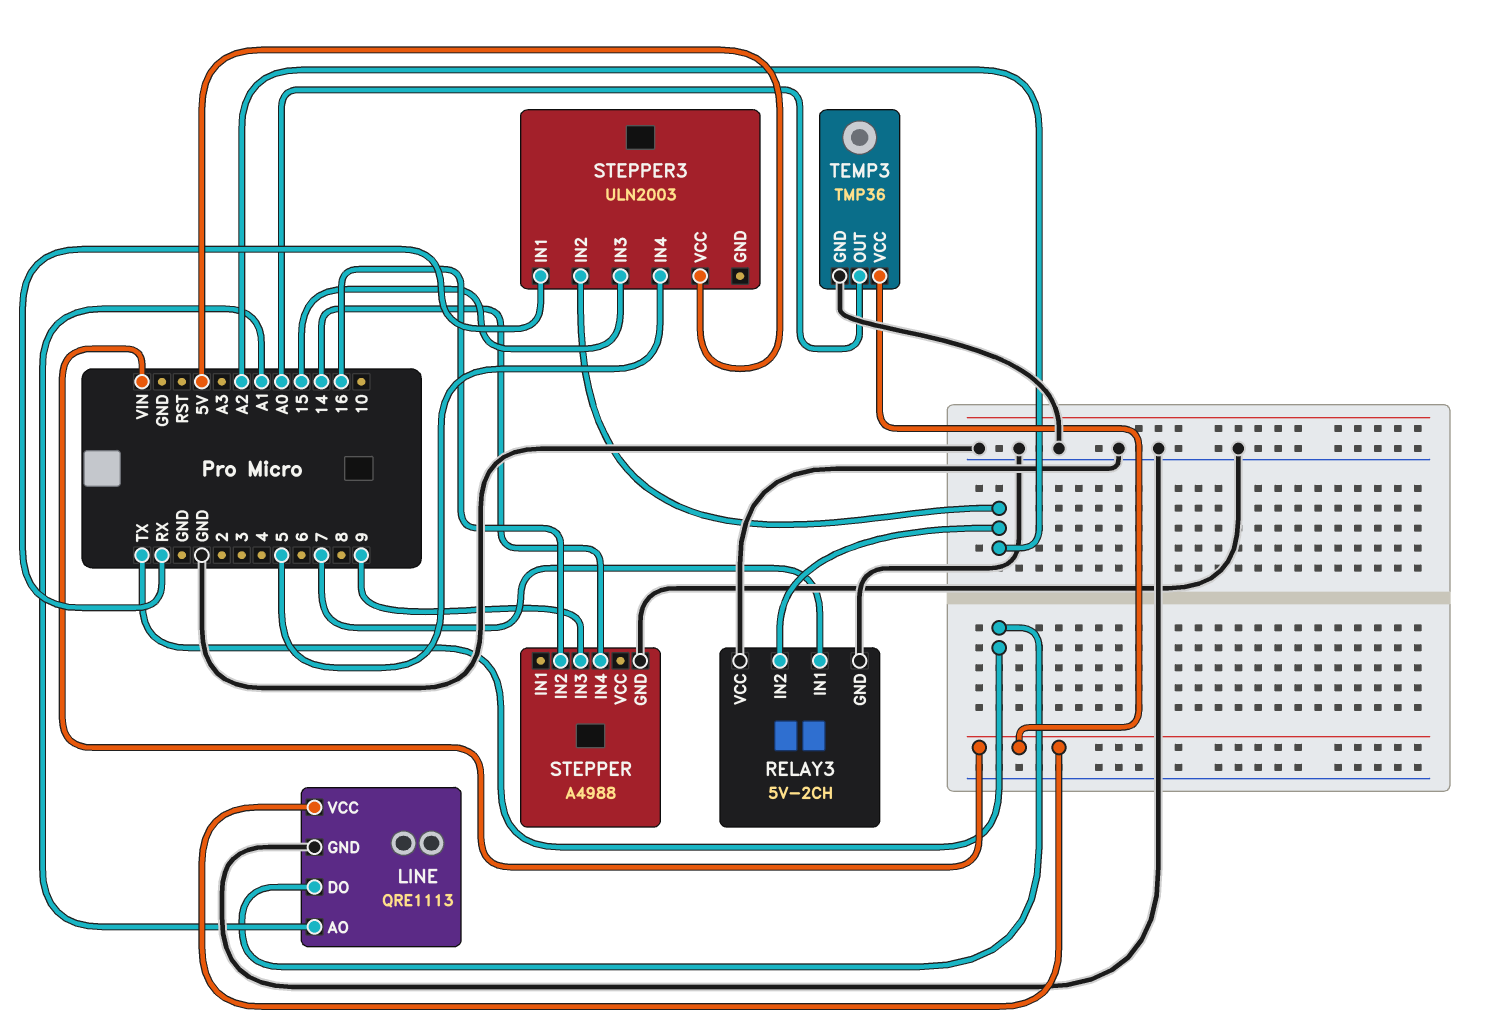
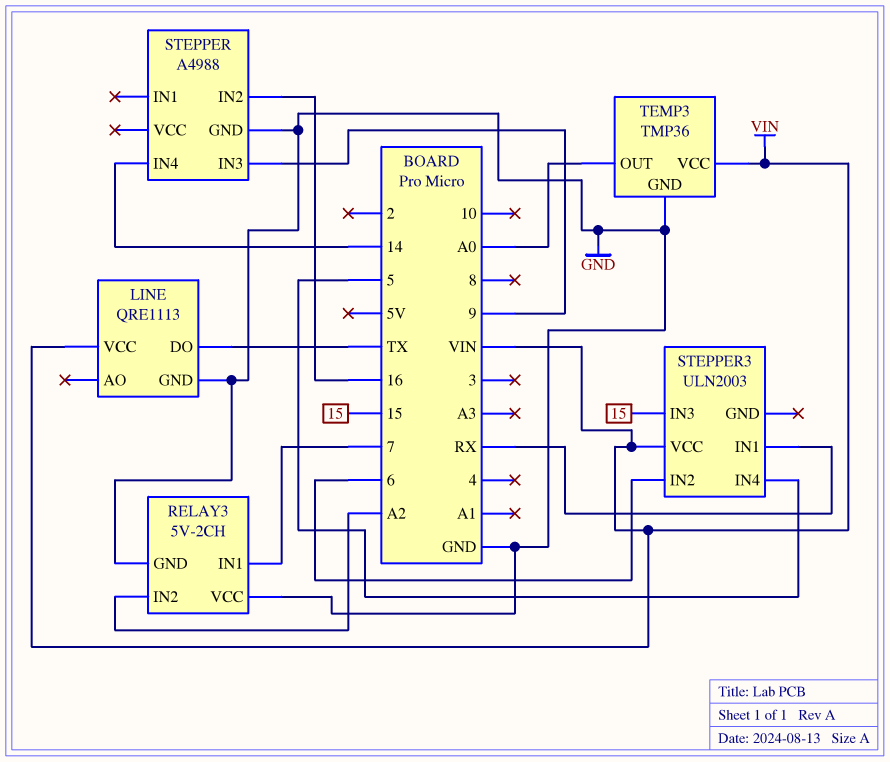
LINE pin AO: A1 -> none
STEPPER3 pin IN2: A2 -> 6
STEPPER3 pin VCC: 5V -> VIN

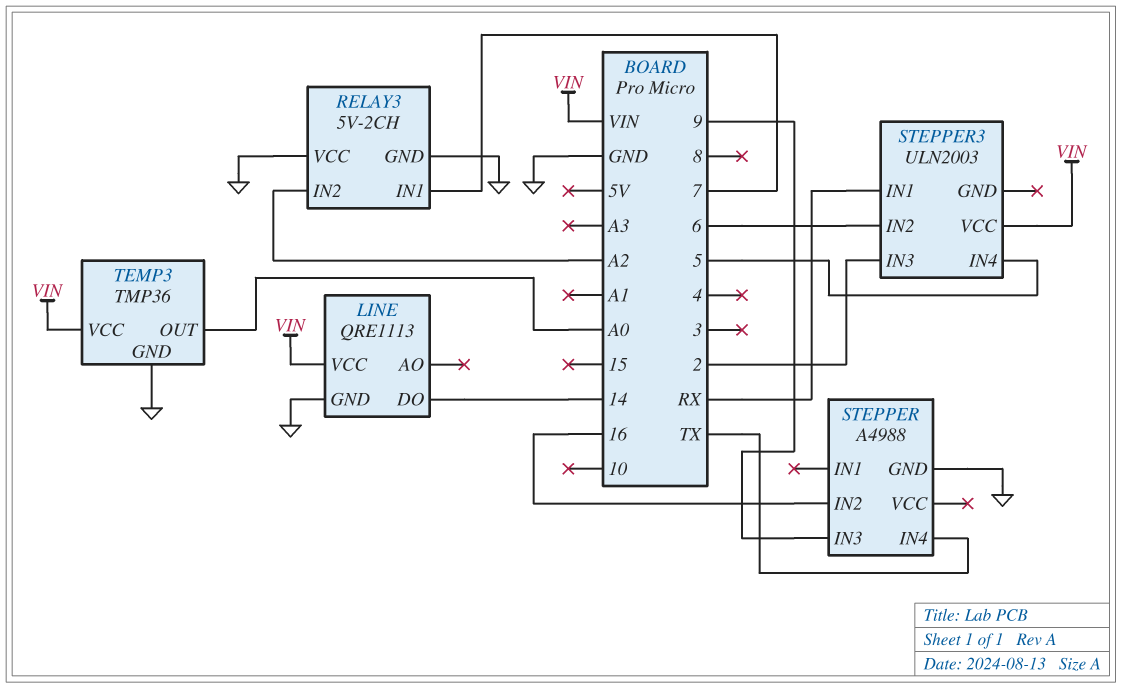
LINE pin DO: TX -> 14
STEPPER pin IN4: 14 -> TX
STEPPER3 pin IN3: 15 -> 2

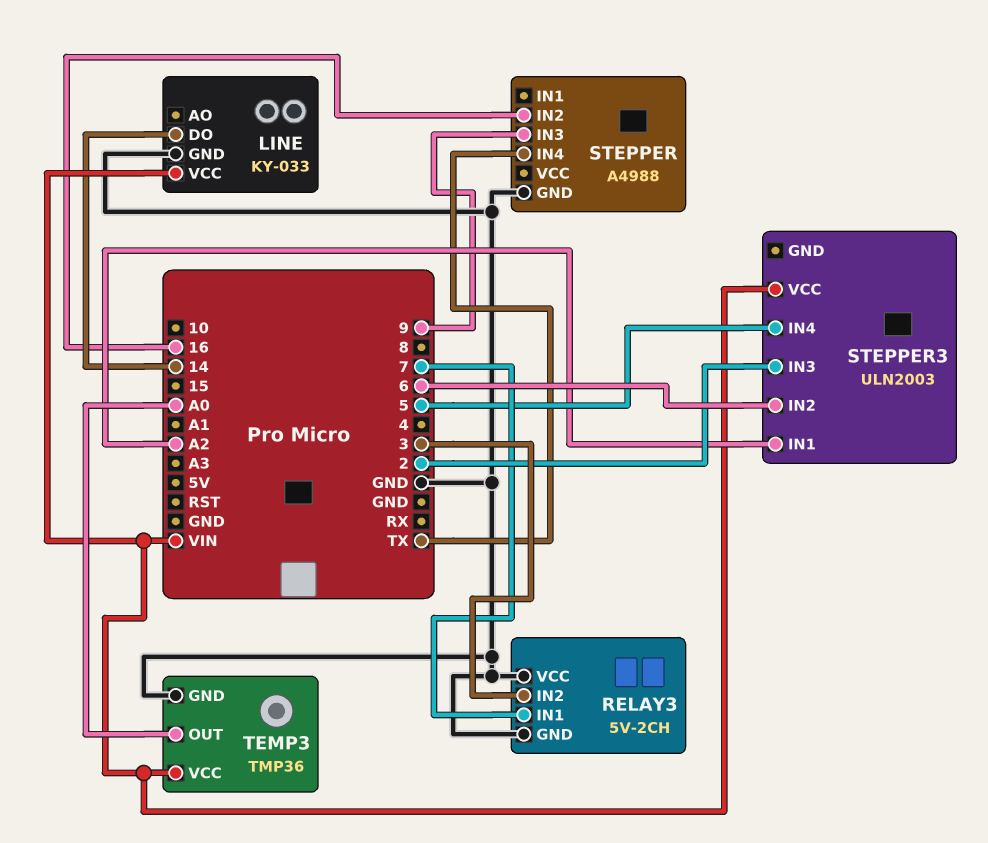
LINE: QRE1113 -> KY-033
RELAY3 pin IN2: A2 -> 3
STEPPER3 pin IN1: RX -> A2

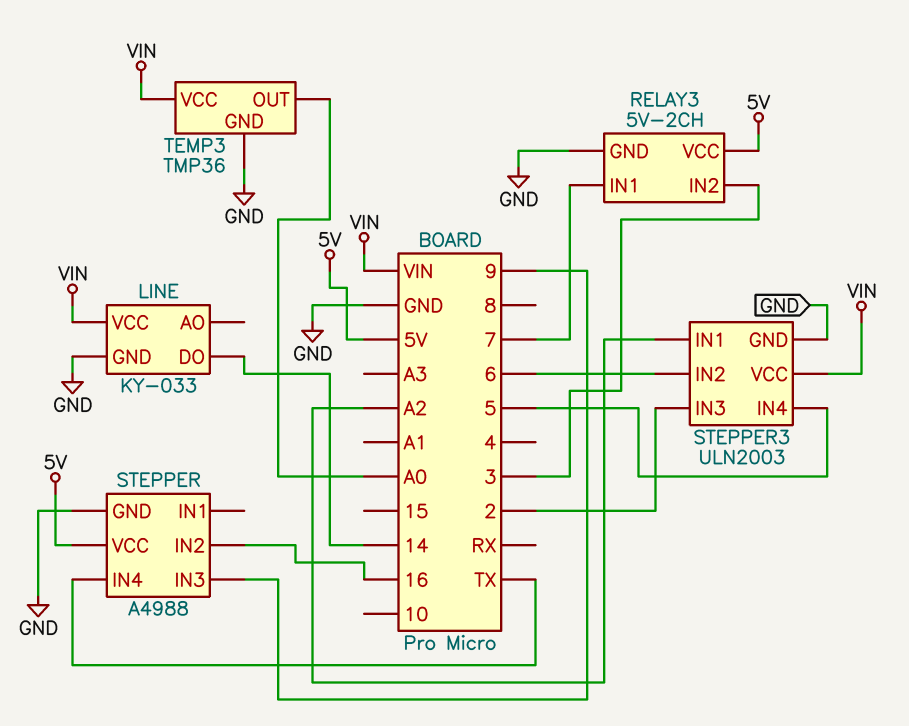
RELAY3 pin VCC: GND -> 5V
STEPPER pin VCC: none -> 5V
STEPPER3 pin GND: none -> GND

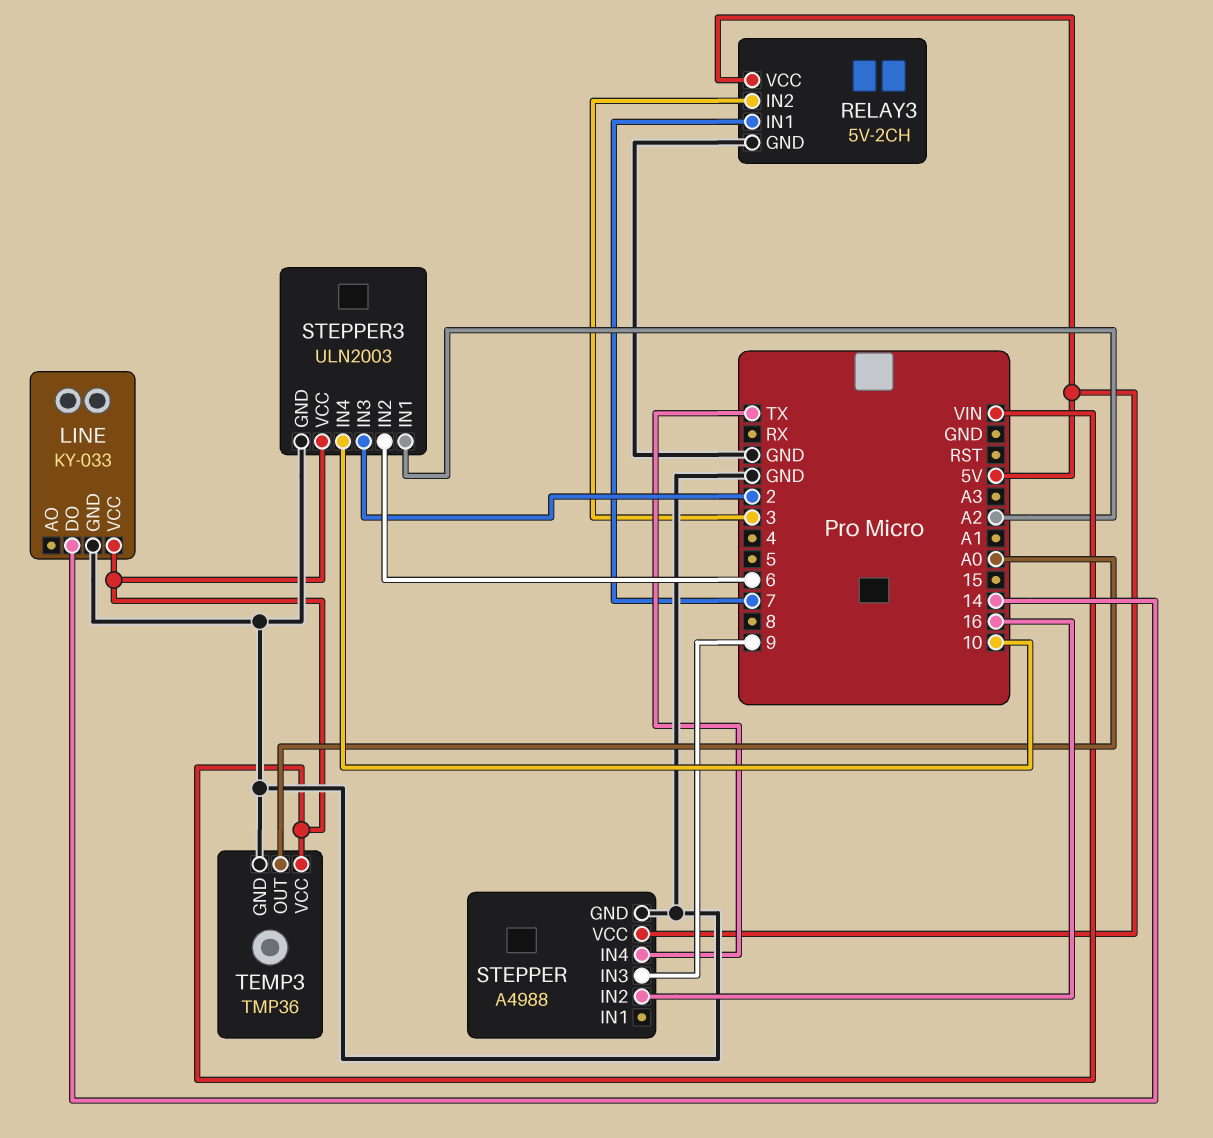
STEPPER3 pin IN4: 5 -> 10

